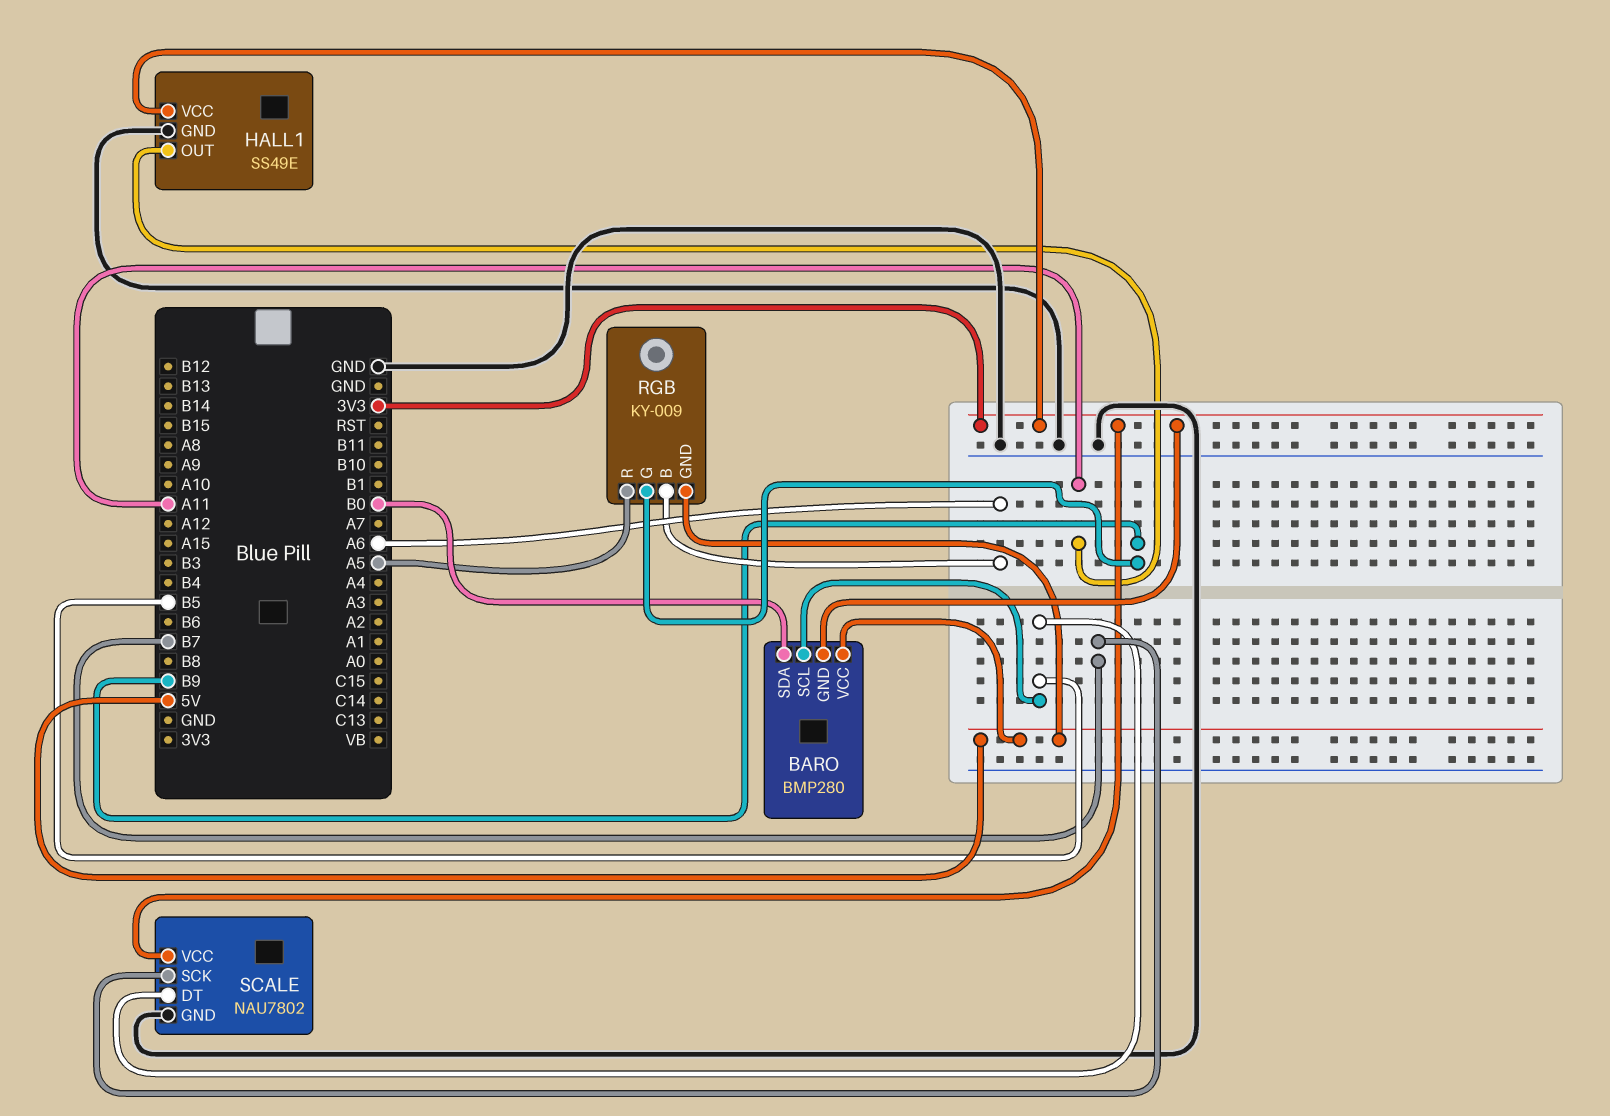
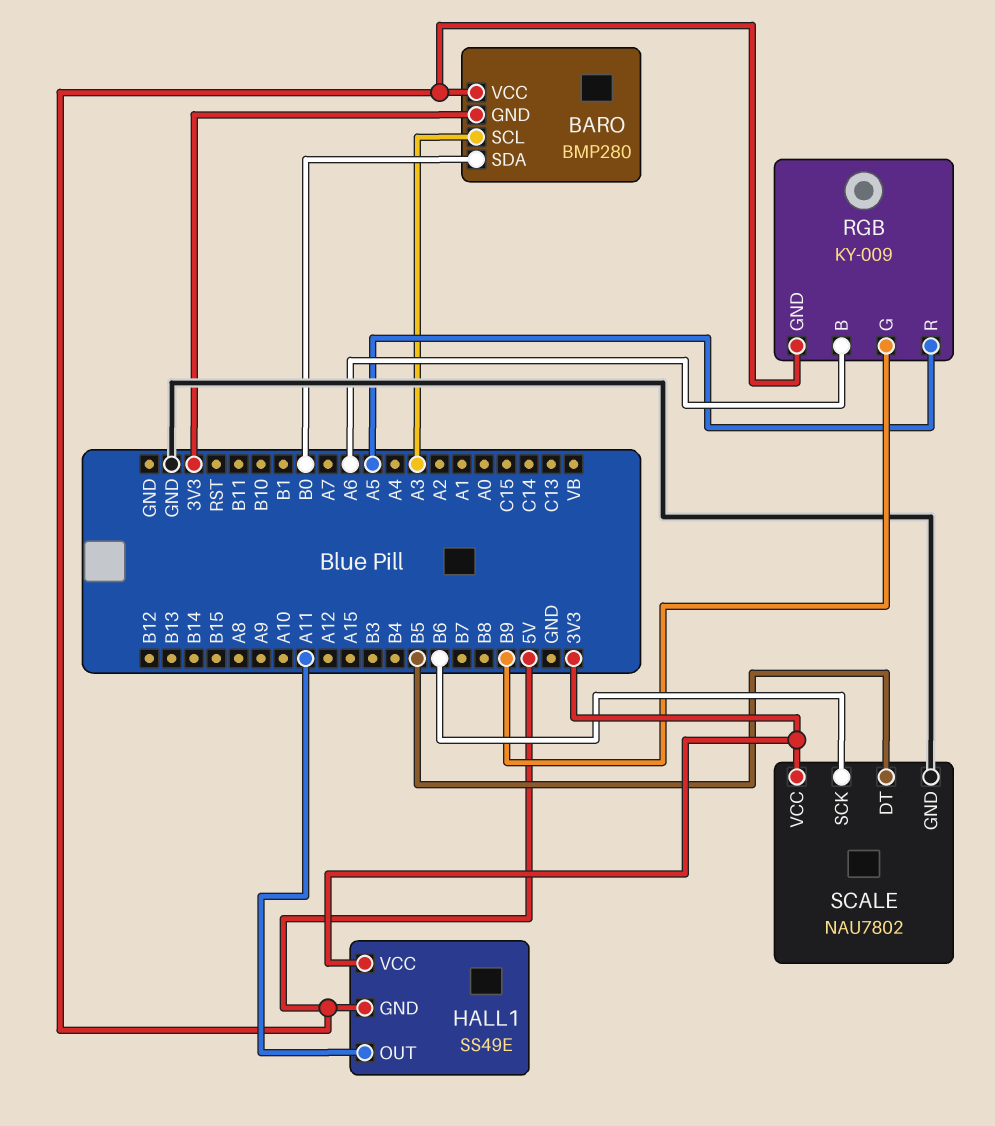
BARO pin SCL: B5 -> A3
HALL1 pin GND: GND -> 5V
SCALE pin SCK: B7 -> B6

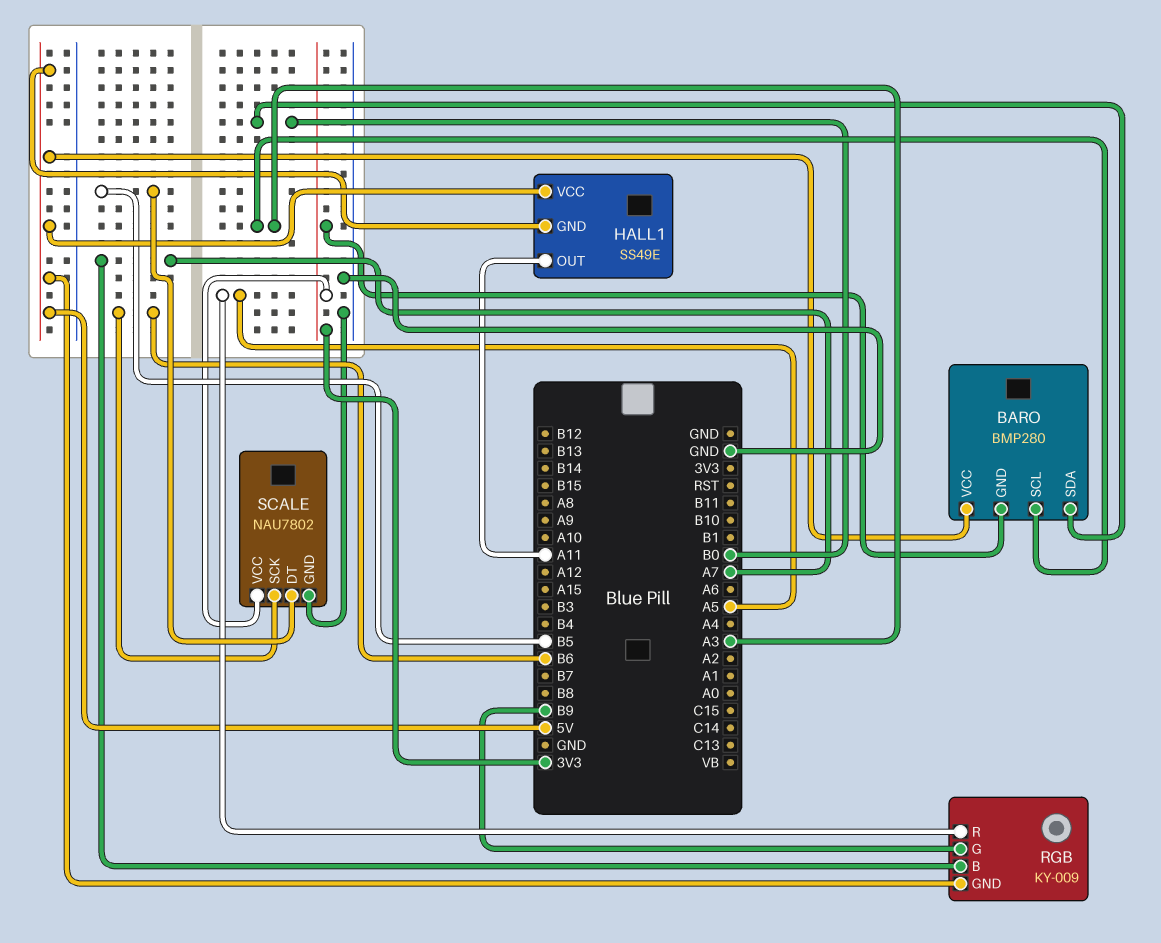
HALL1 pin VCC: 3V3 -> 5V
RGB pin B: A6 -> A7

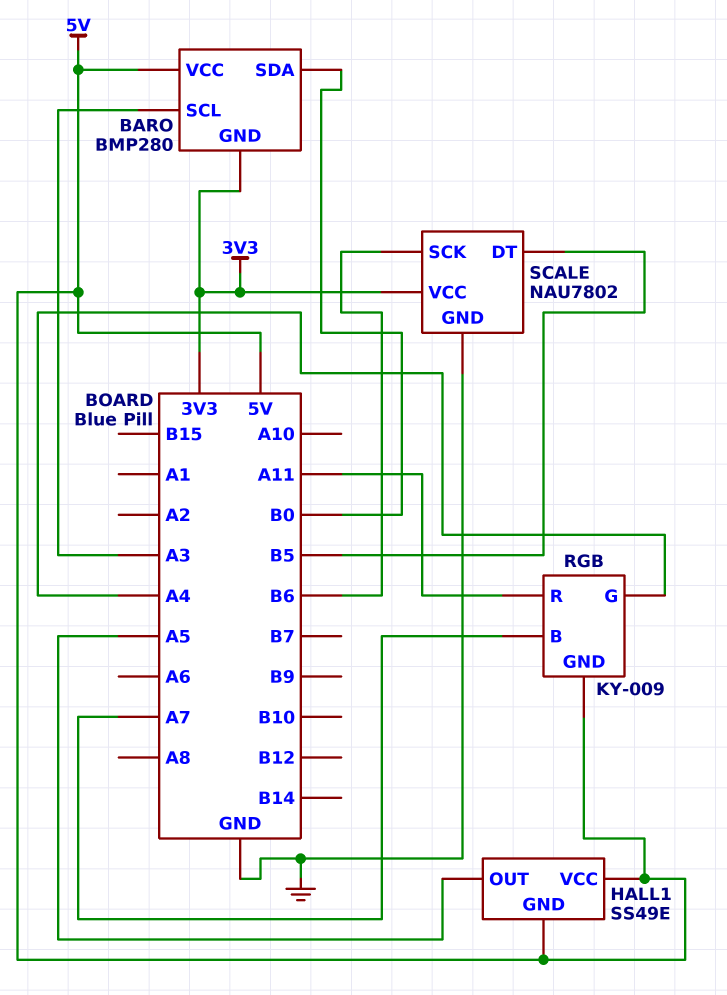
HALL1 pin OUT: A11 -> A5
RGB pin G: B9 -> A4
RGB pin R: A5 -> A11

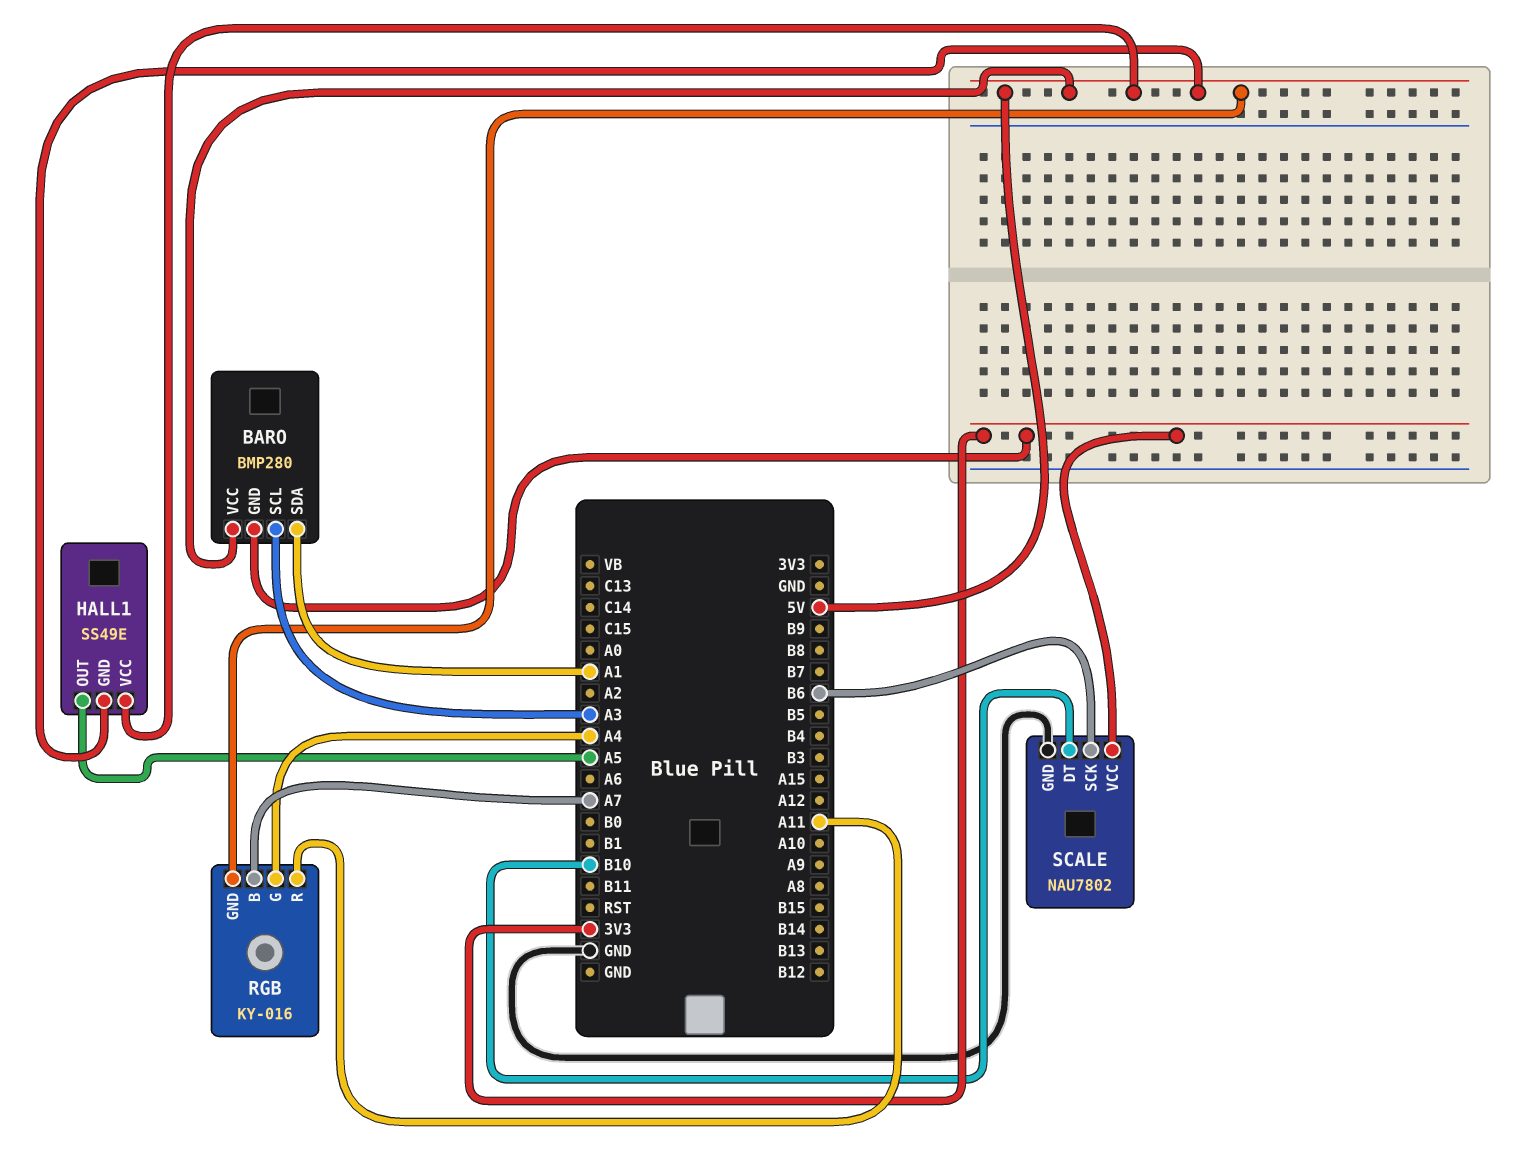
BARO pin SDA: B0 -> A1
RGB: KY-009 -> KY-016
SCALE pin DT: B5 -> B10

